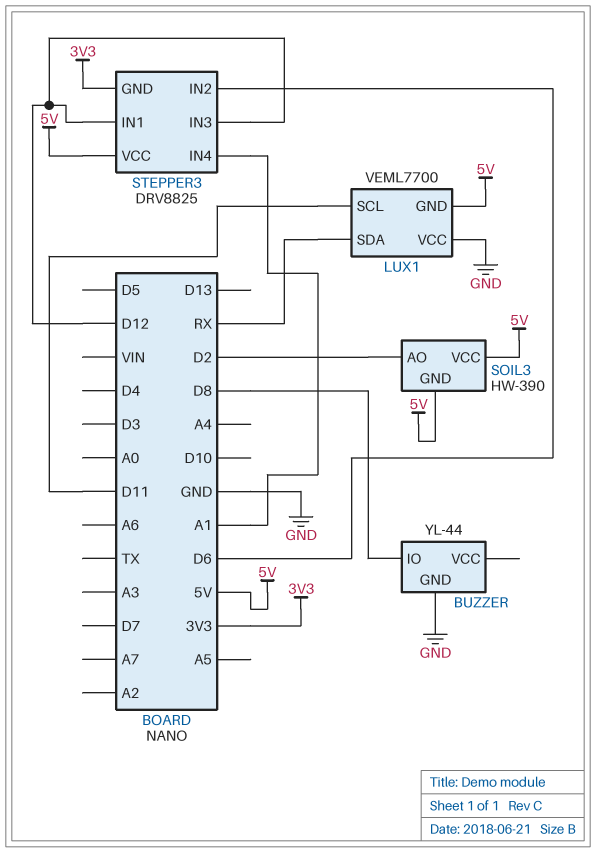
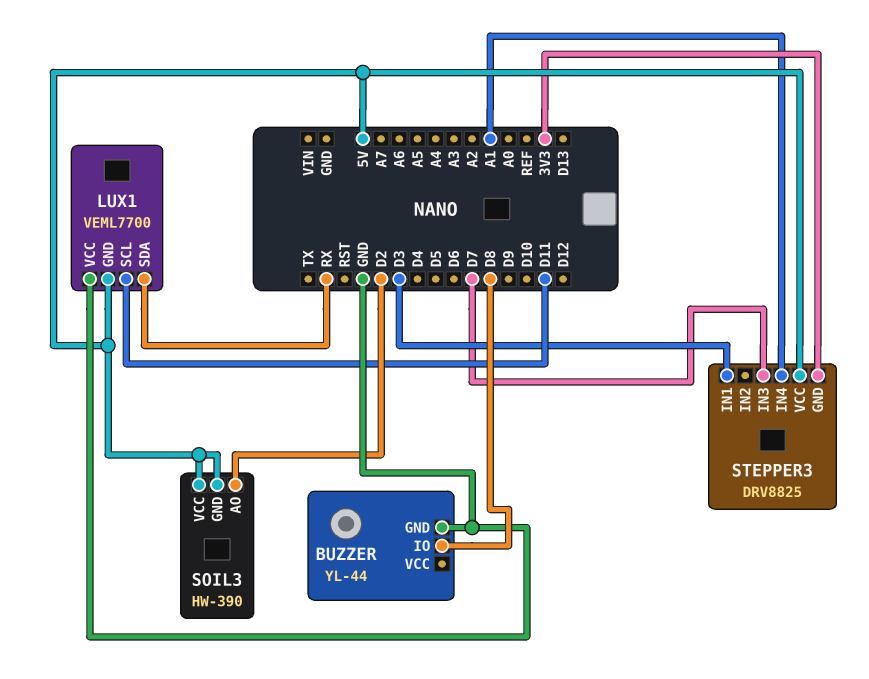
STEPPER3 pin IN1: D12 -> D3
STEPPER3 pin IN2: D6 -> none
STEPPER3 pin IN3: D12 -> D7

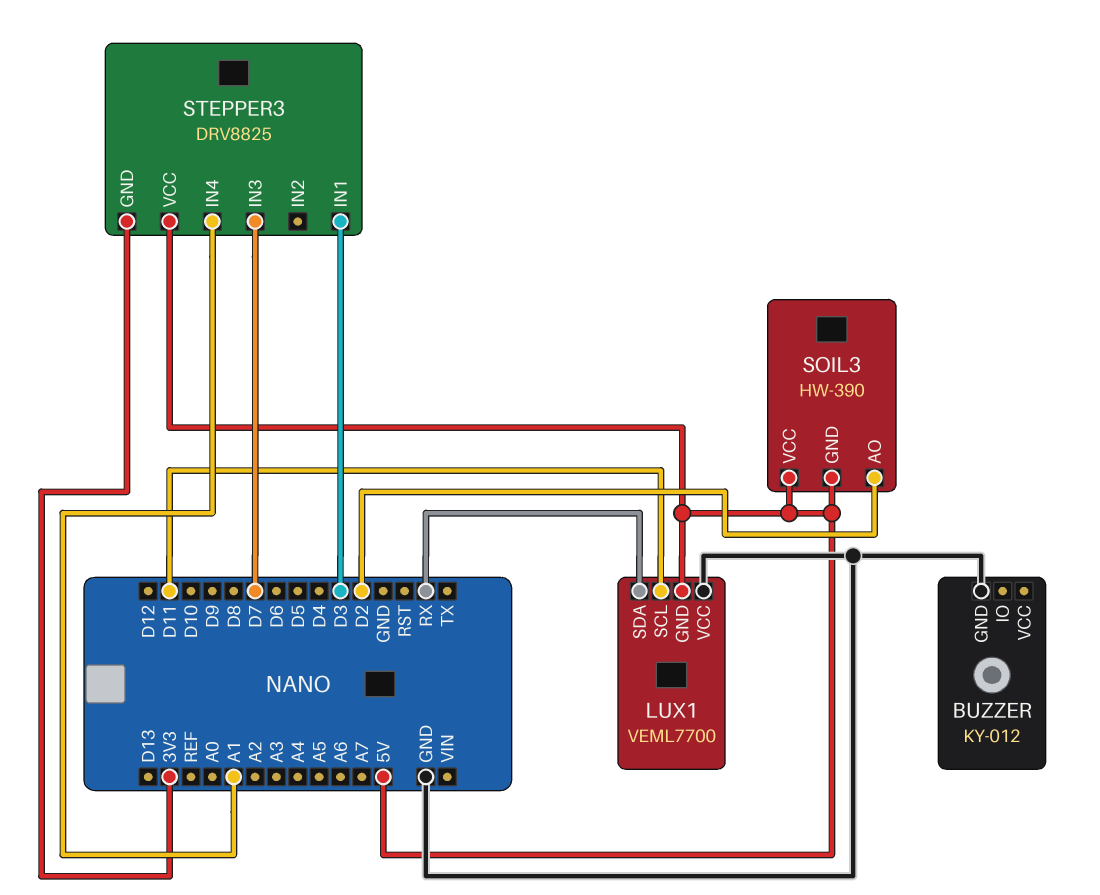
BUZZER: YL-44 -> KY-012
BUZZER pin IO: D8 -> none

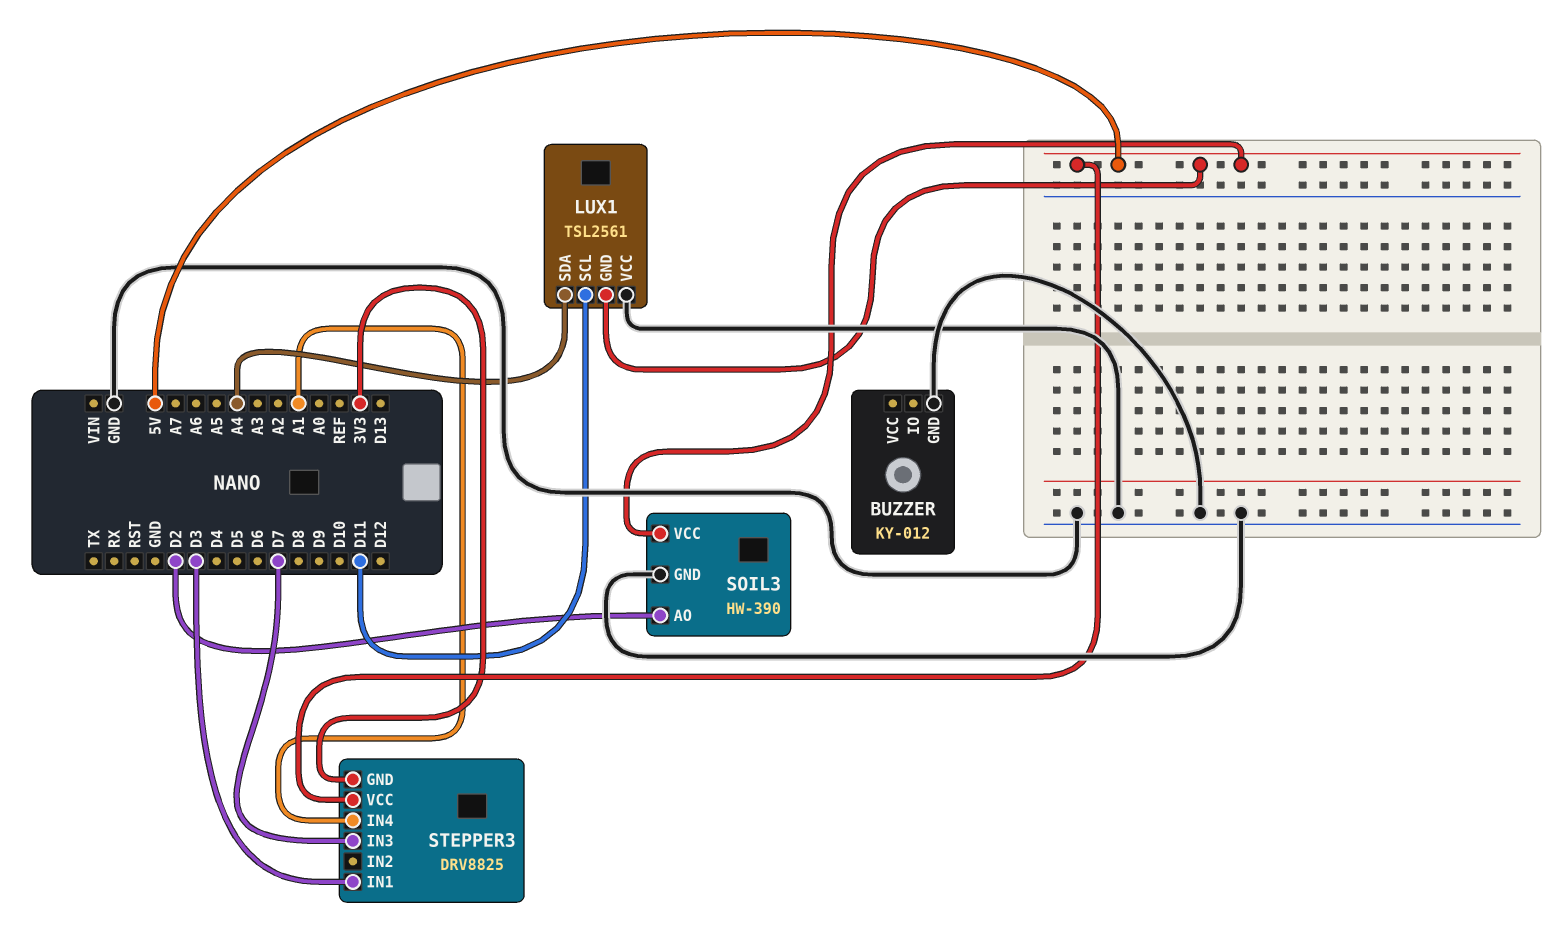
LUX1: VEML7700 -> TSL2561
LUX1 pin SDA: RX -> A4
SOIL3 pin GND: 5V -> GND

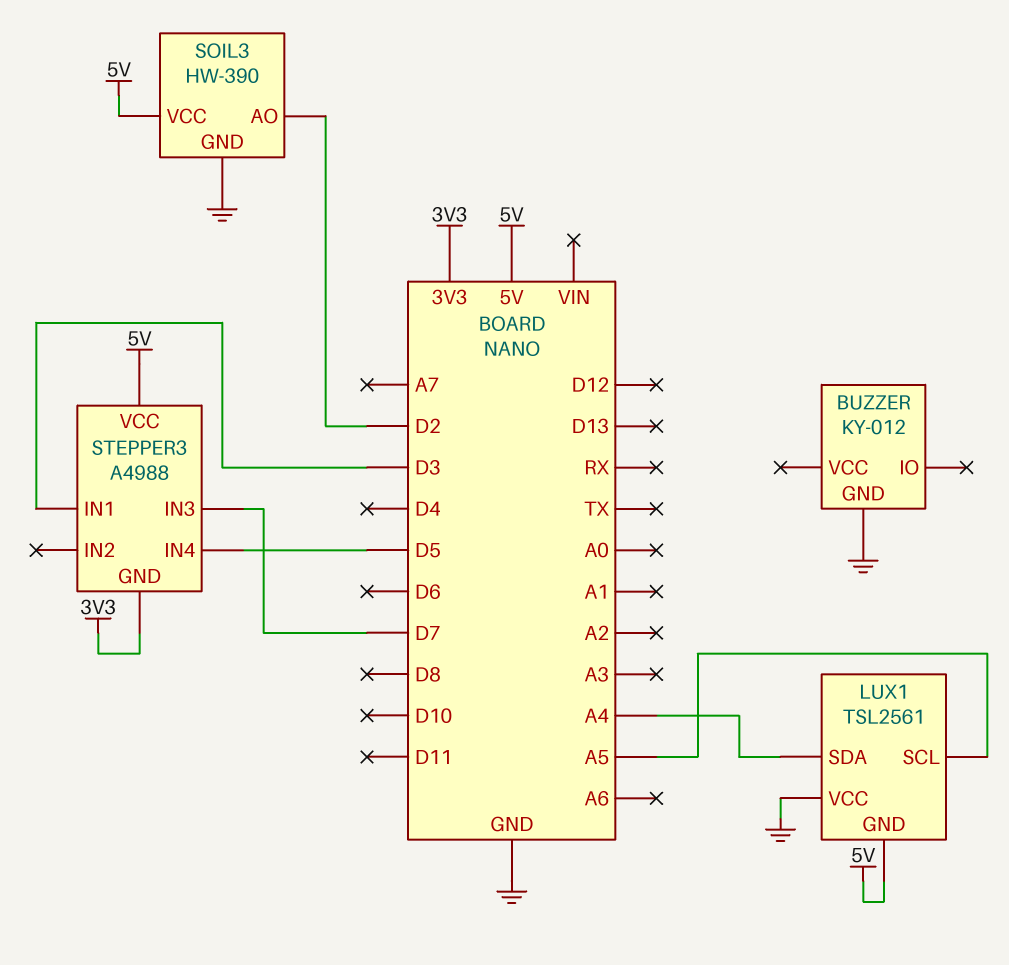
LUX1 pin SCL: D11 -> A5
STEPPER3: DRV8825 -> A4988
STEPPER3 pin IN4: A1 -> D5

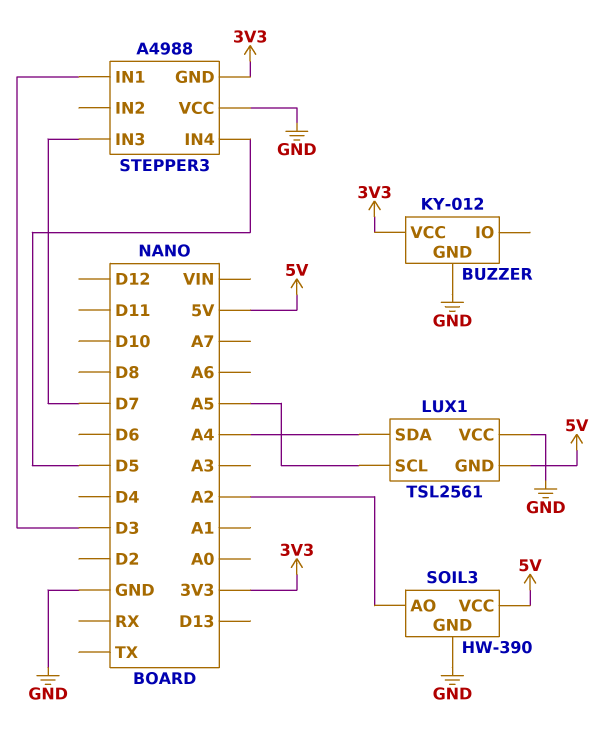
BUZZER pin VCC: none -> 3V3
SOIL3 pin AO: D2 -> A2
STEPPER3 pin VCC: 5V -> GND

